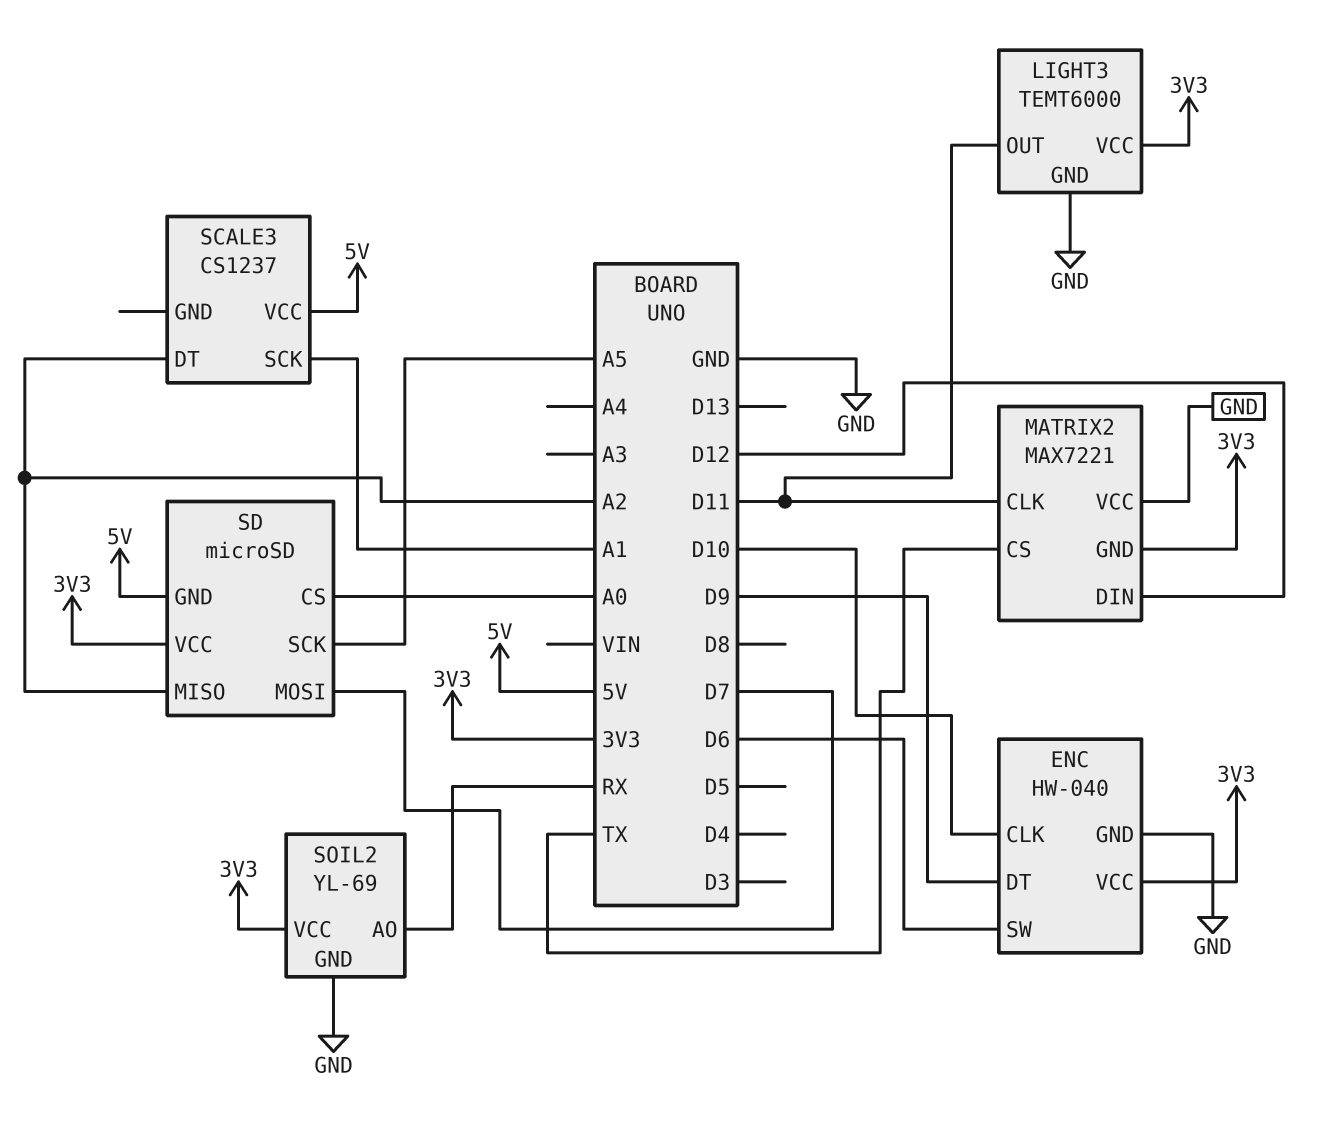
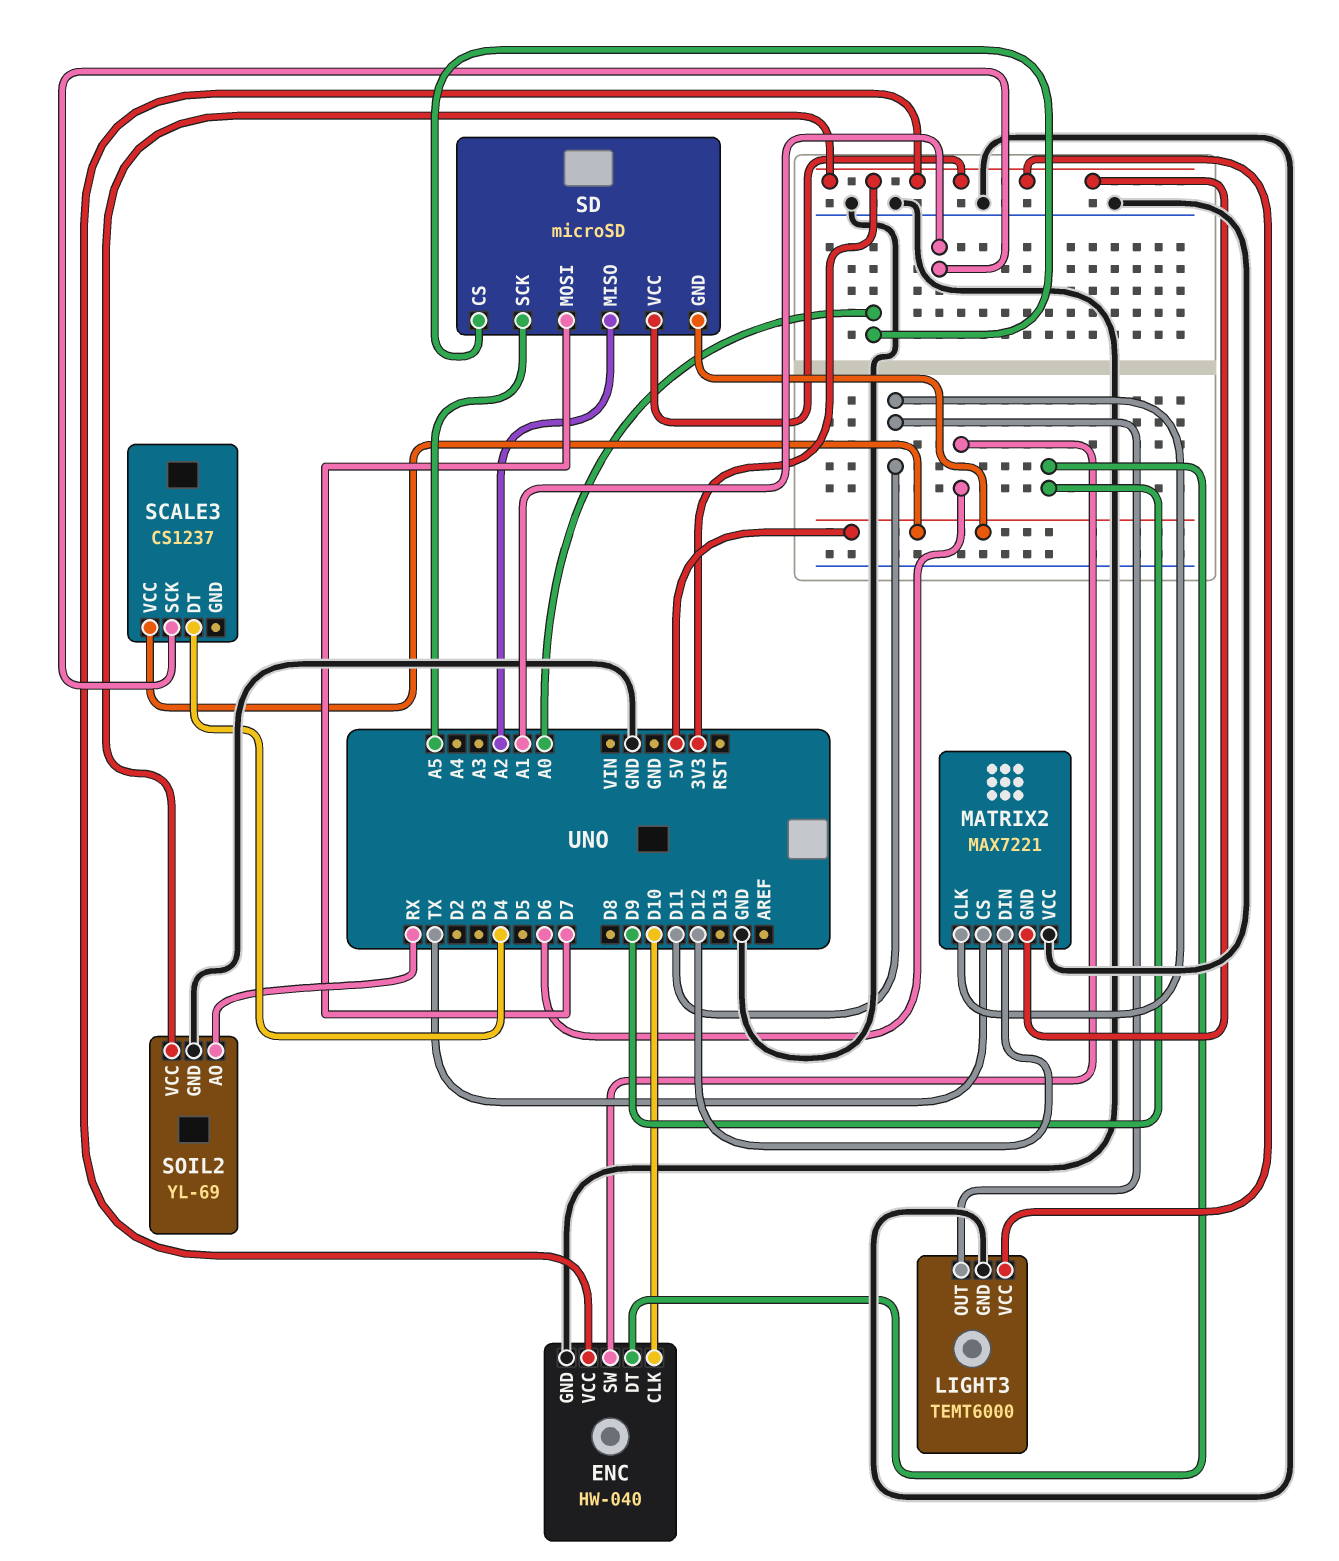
SCALE3 pin DT: A2 -> D4

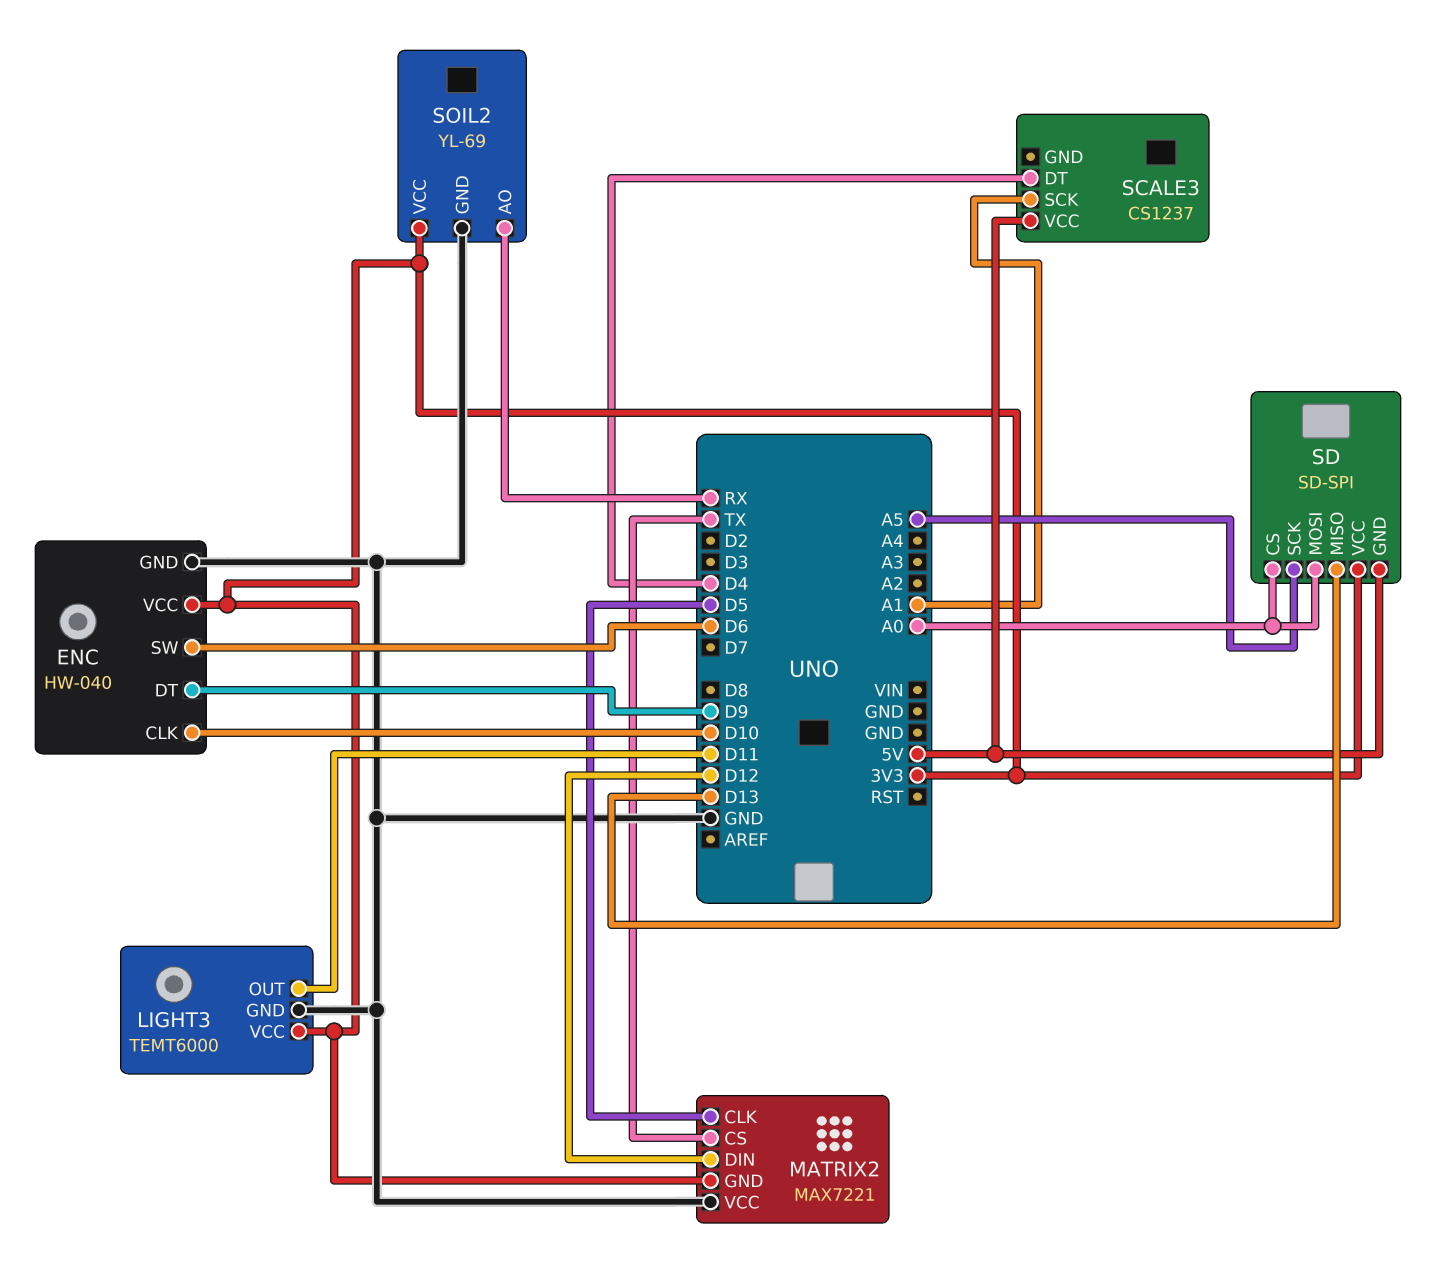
MATRIX2 pin CLK: D11 -> D5
SD: microSD -> SD-SPI
SD pin MISO: A2 -> D13
SD pin MOSI: D7 -> A0

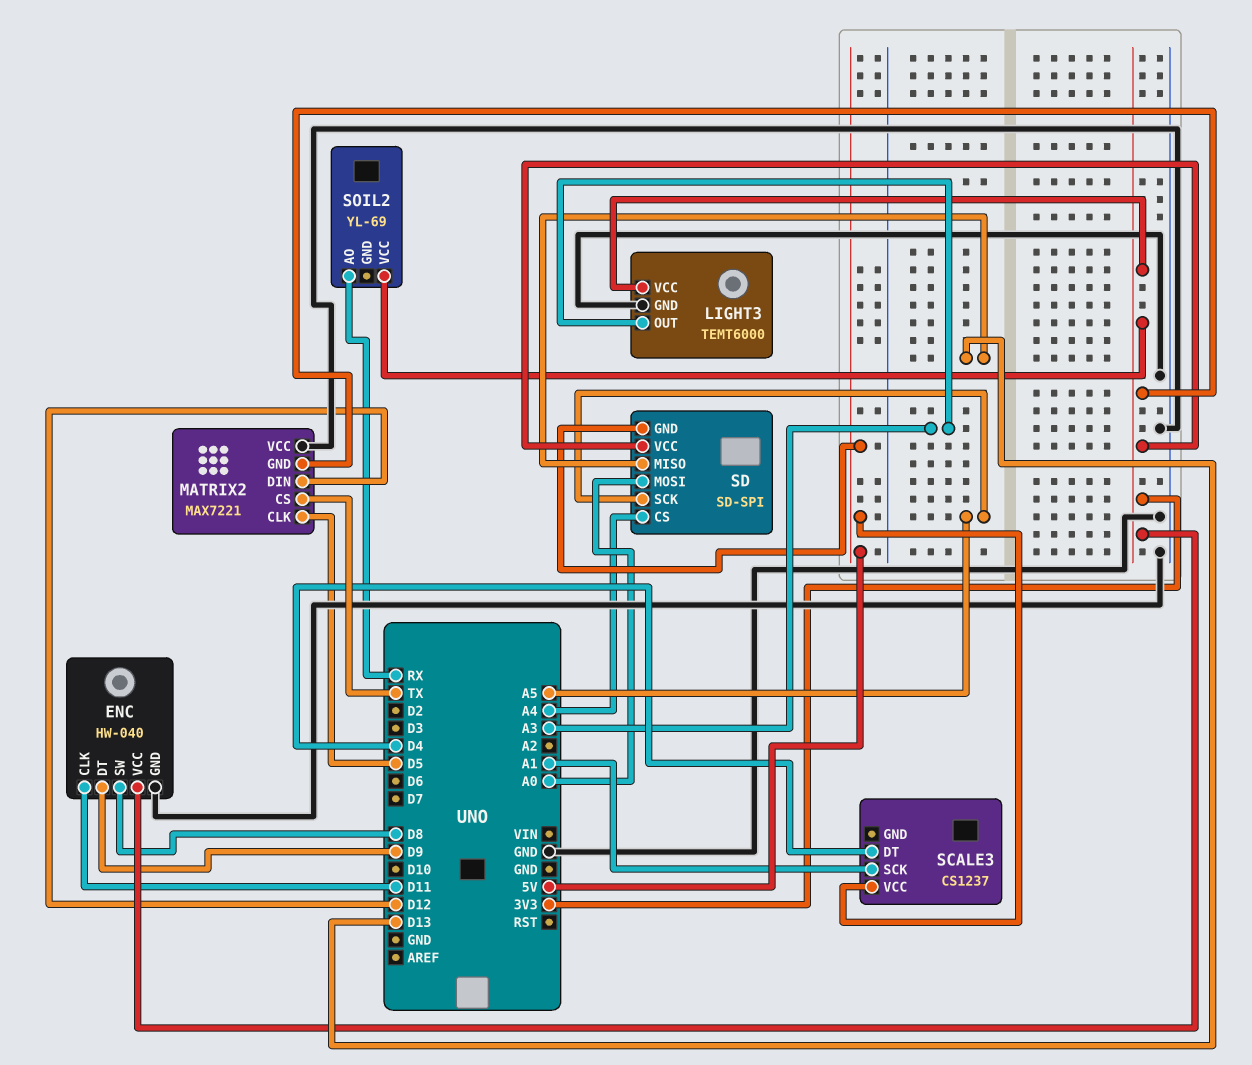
ENC pin CLK: D10 -> D11
ENC pin SW: D6 -> D8
LIGHT3 pin OUT: D11 -> A3
SD pin CS: A0 -> A4
SOIL2 pin GND: GND -> none

